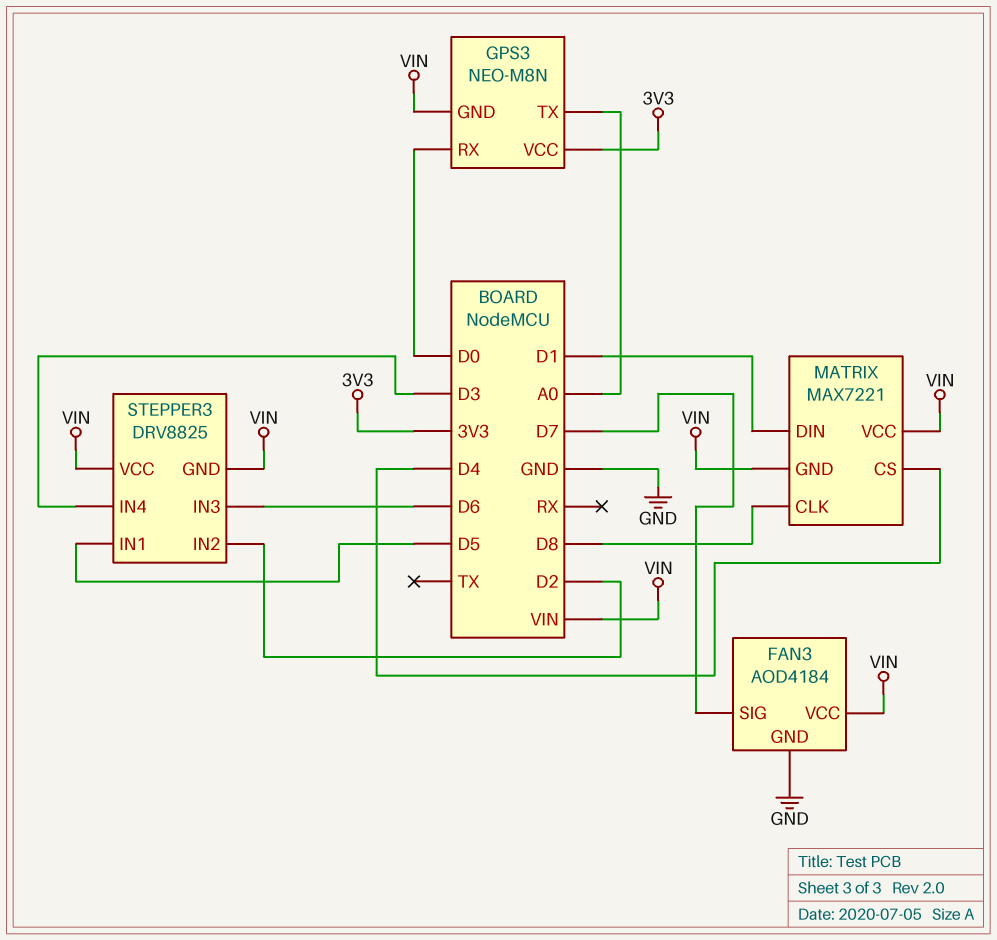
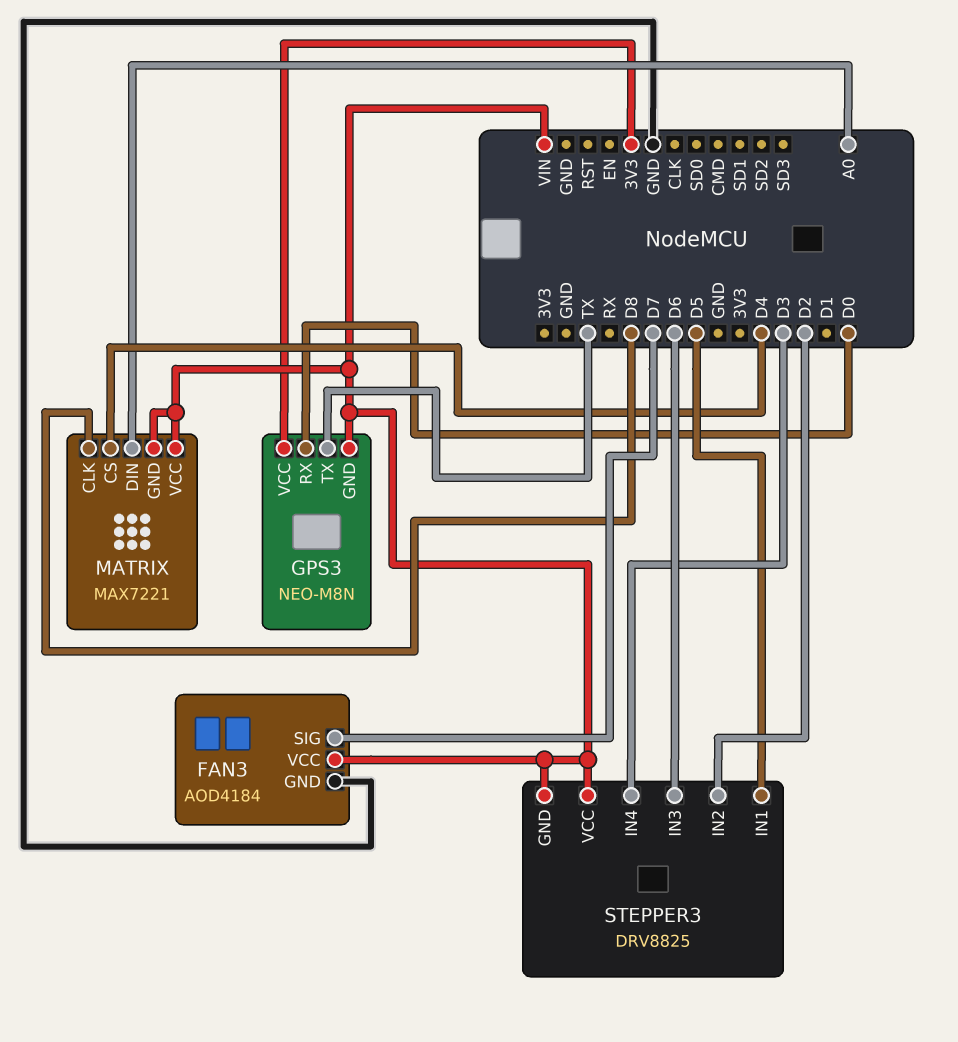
GPS3 pin TX: A0 -> TX
MATRIX pin DIN: D1 -> A0

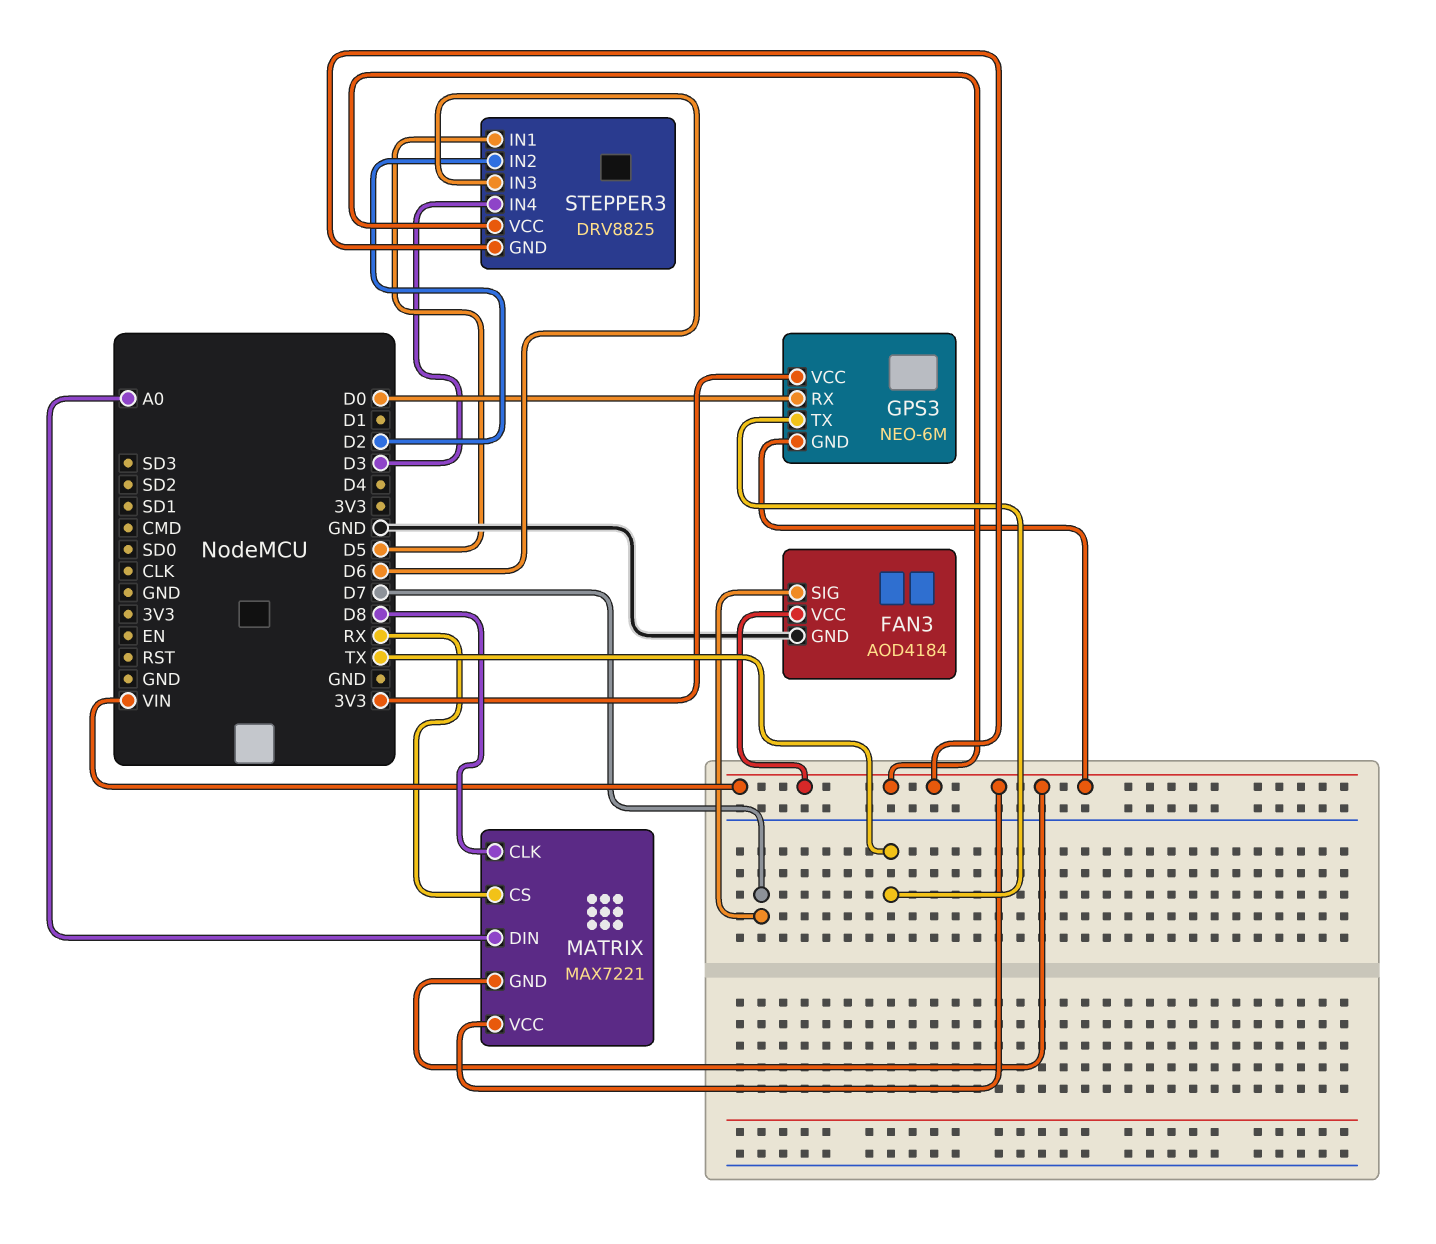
GPS3: NEO-M8N -> NEO-6M
MATRIX pin CS: D4 -> RX

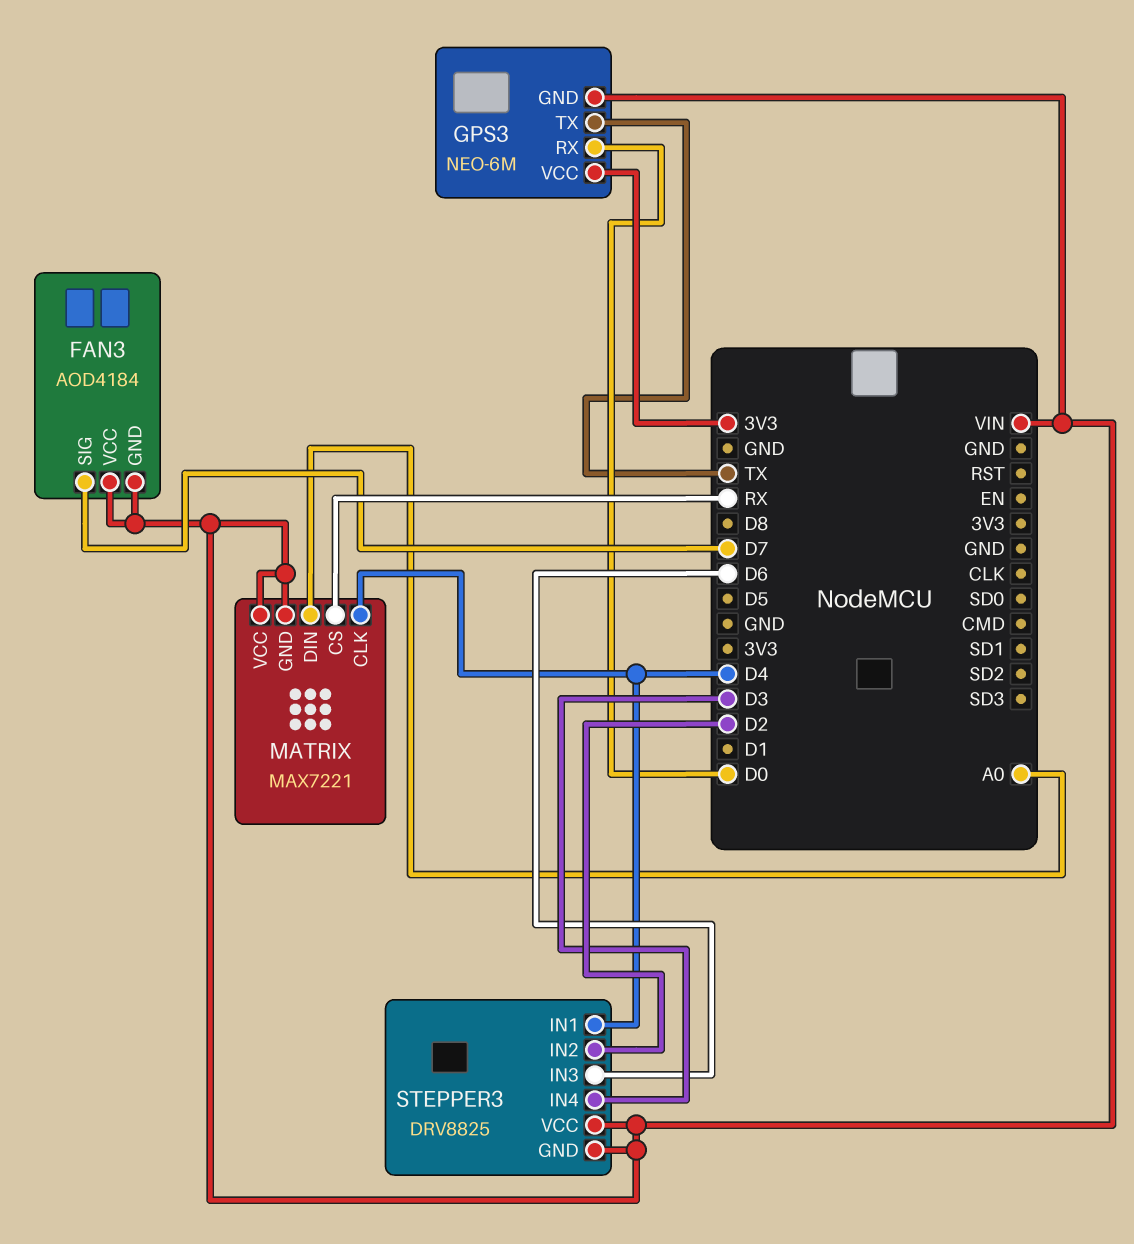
FAN3 pin GND: GND -> VIN
MATRIX pin CLK: D8 -> D4
STEPPER3 pin IN1: D5 -> D4

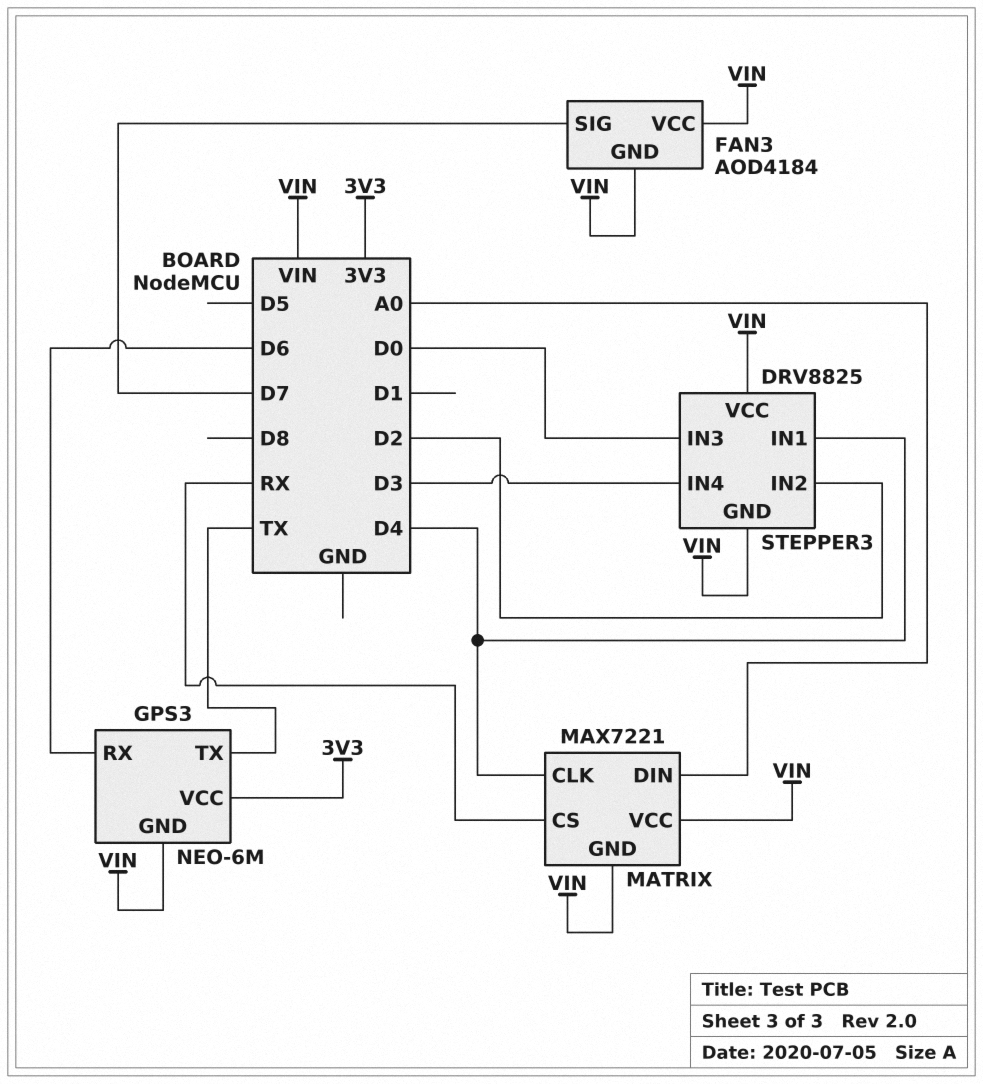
GPS3 pin RX: D0 -> D6
STEPPER3 pin IN3: D6 -> D0

